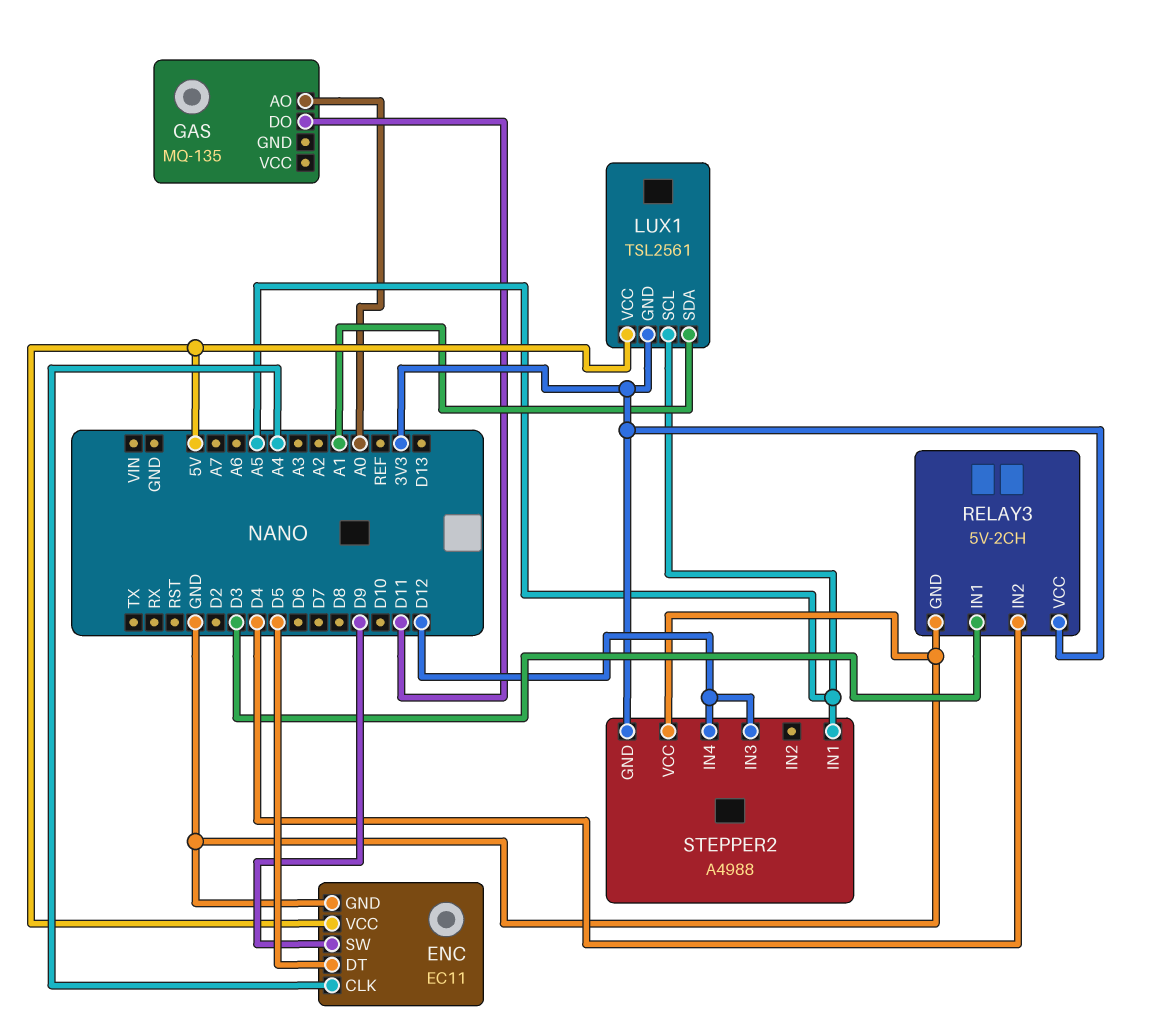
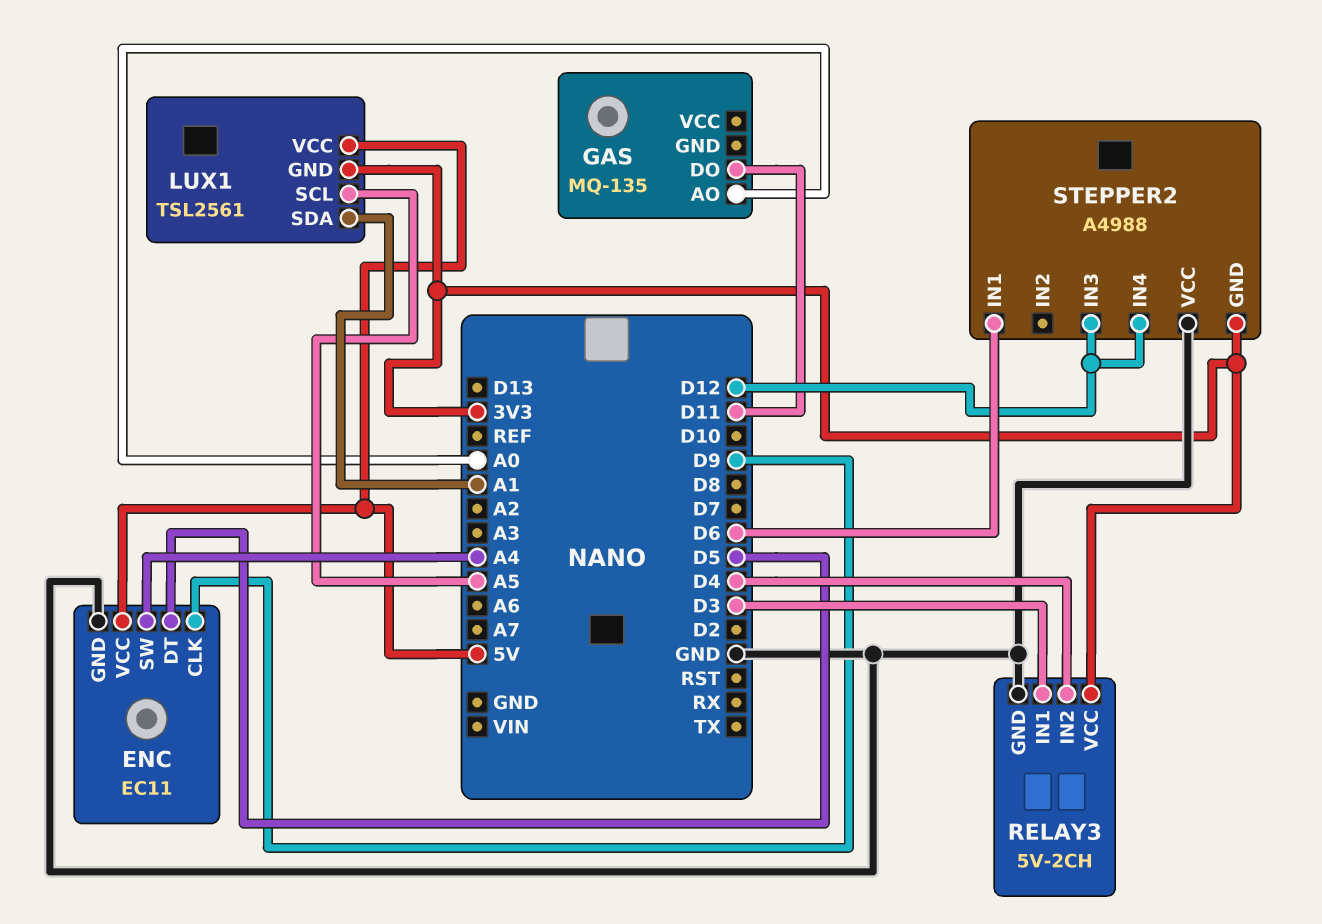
ENC pin CLK: A4 -> D9
ENC pin SW: D9 -> A4
STEPPER2 pin IN1: A5 -> D6

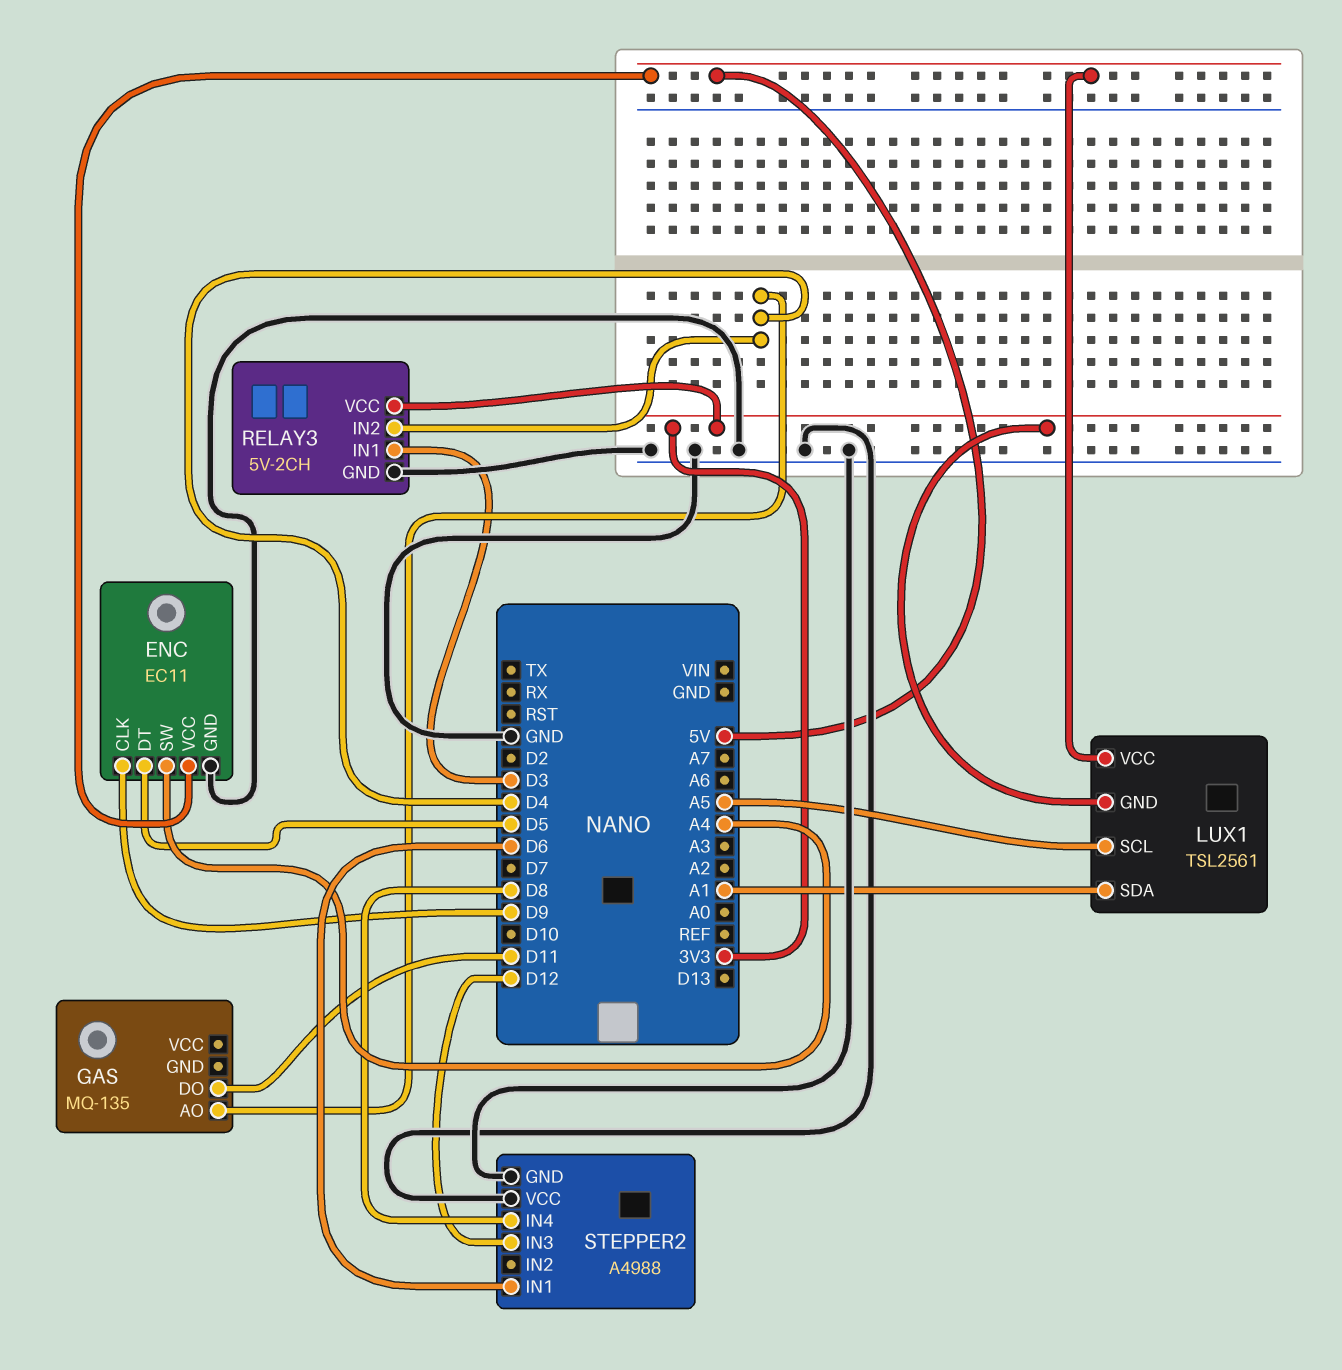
GAS pin AO: A0 -> D4
STEPPER2 pin GND: 3V3 -> GND
STEPPER2 pin IN4: D12 -> D8

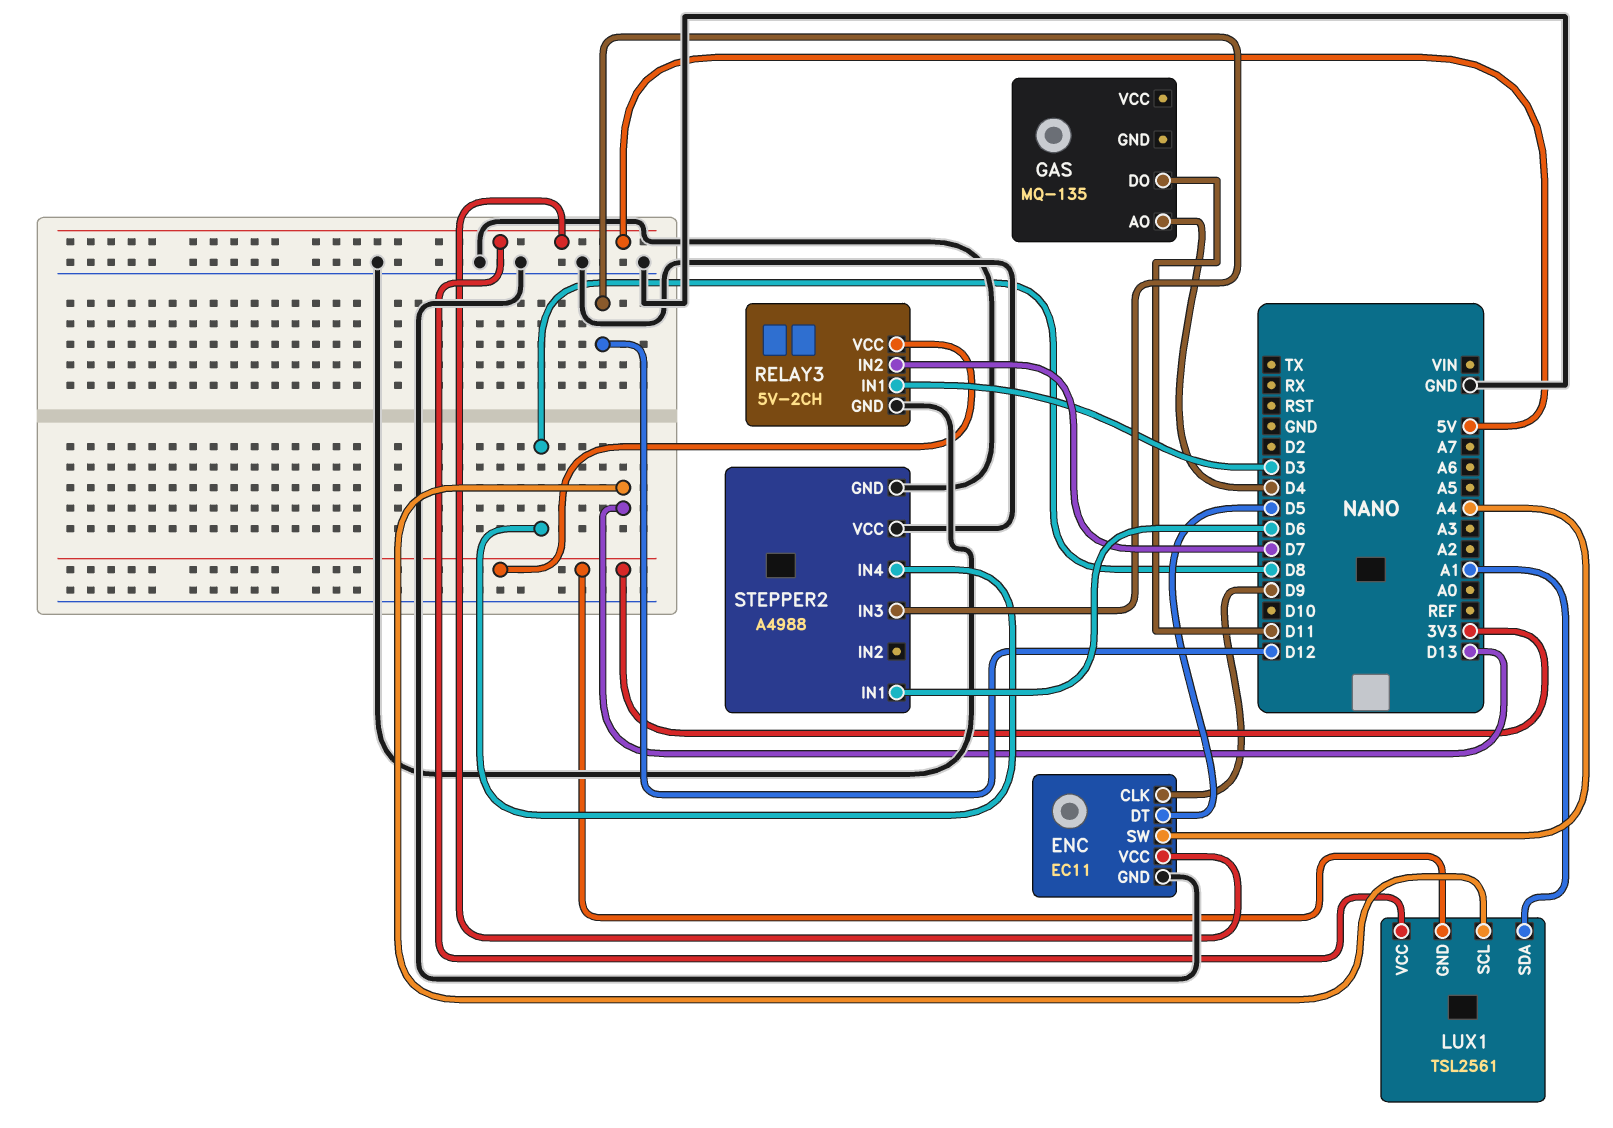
LUX1 pin SCL: A5 -> D13
RELAY3 pin IN2: D4 -> D7

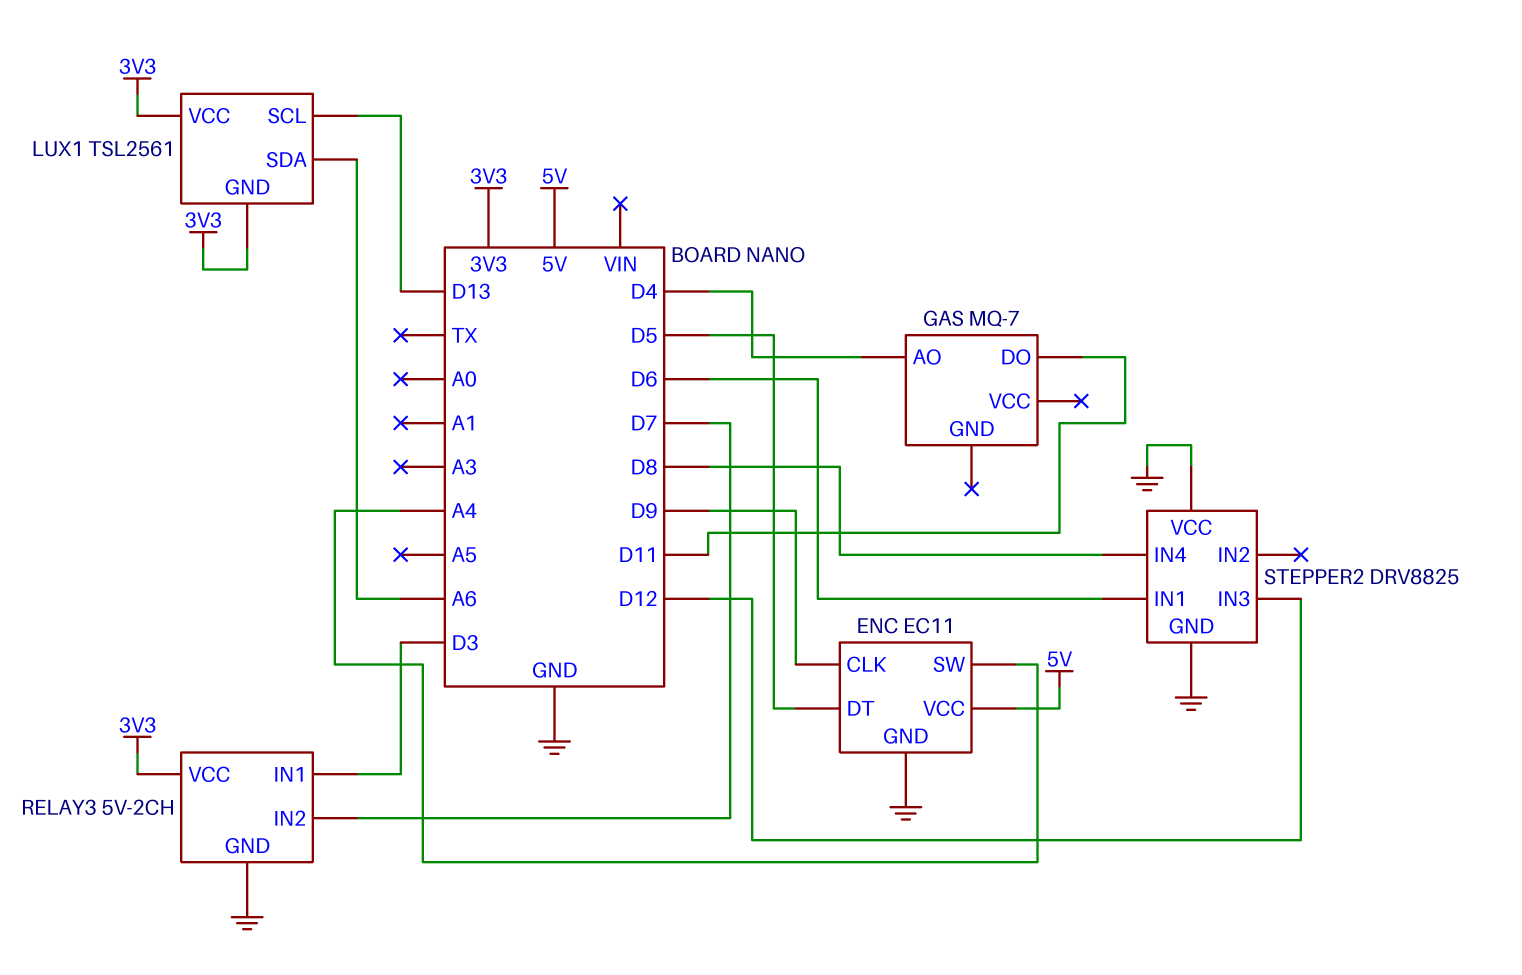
GAS: MQ-135 -> MQ-7
LUX1 pin SDA: A1 -> A6
LUX1 pin VCC: 5V -> 3V3
STEPPER2: A4988 -> DRV8825

